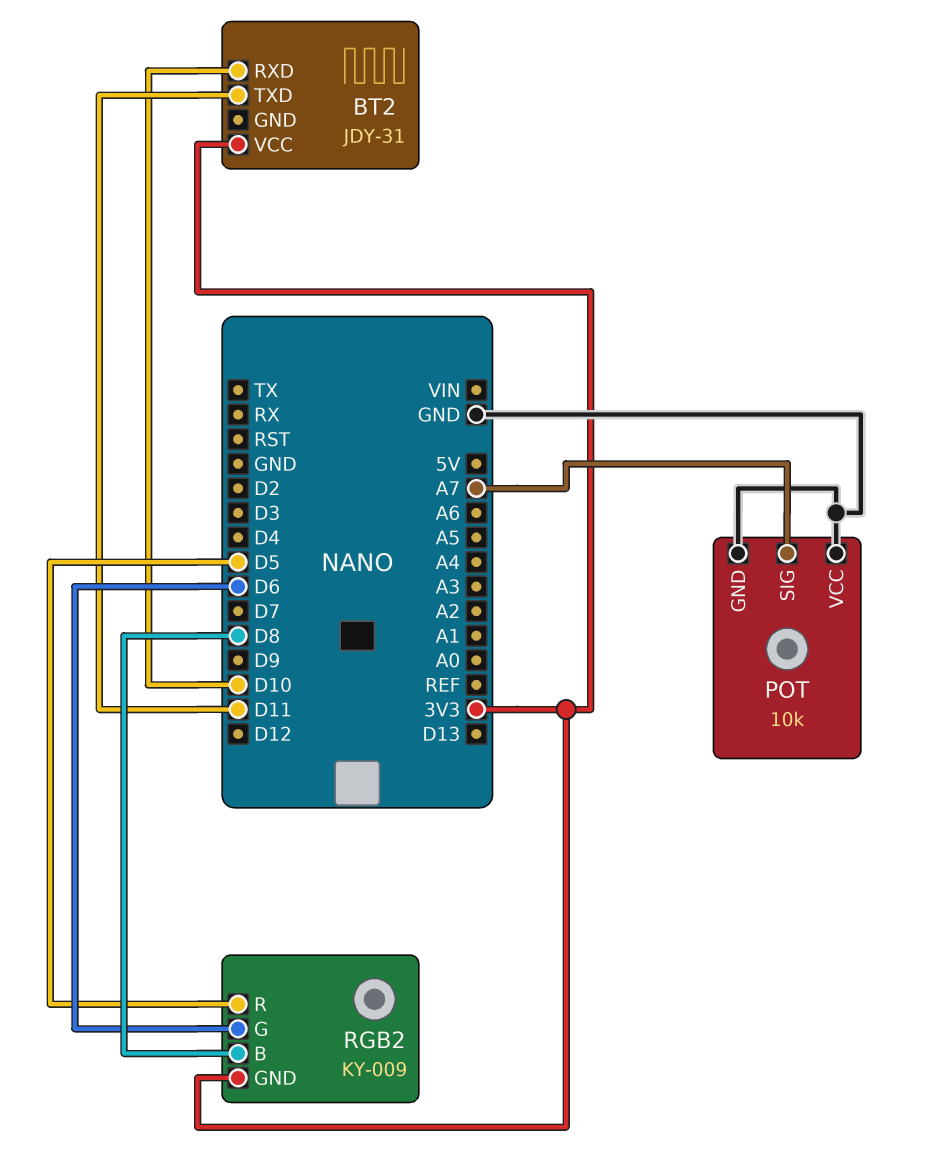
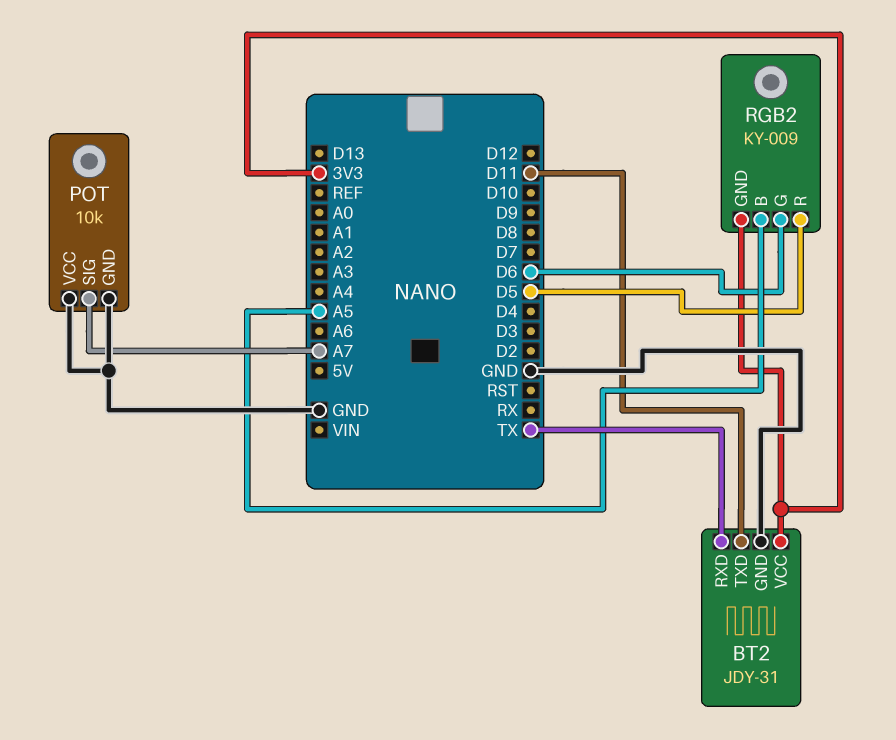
BT2 pin GND: none -> GND
BT2 pin RXD: D10 -> TX
RGB2 pin B: D8 -> A5

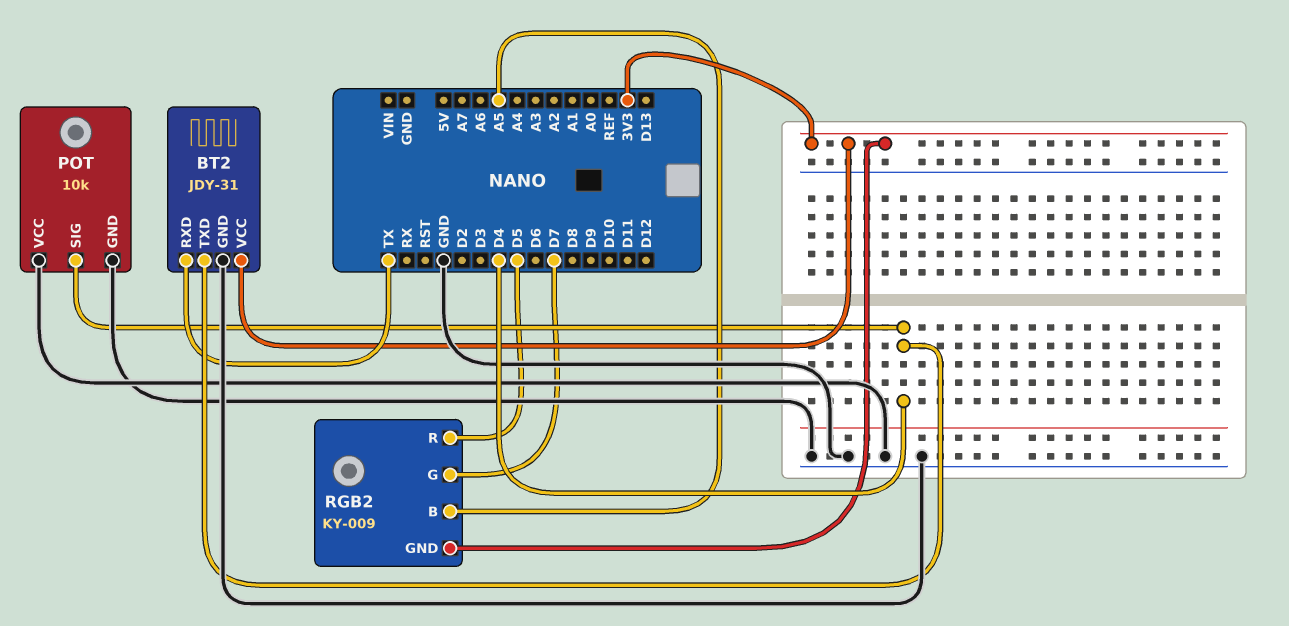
BT2 pin TXD: D11 -> D4
POT pin SIG: A7 -> D4
RGB2 pin G: D6 -> D7

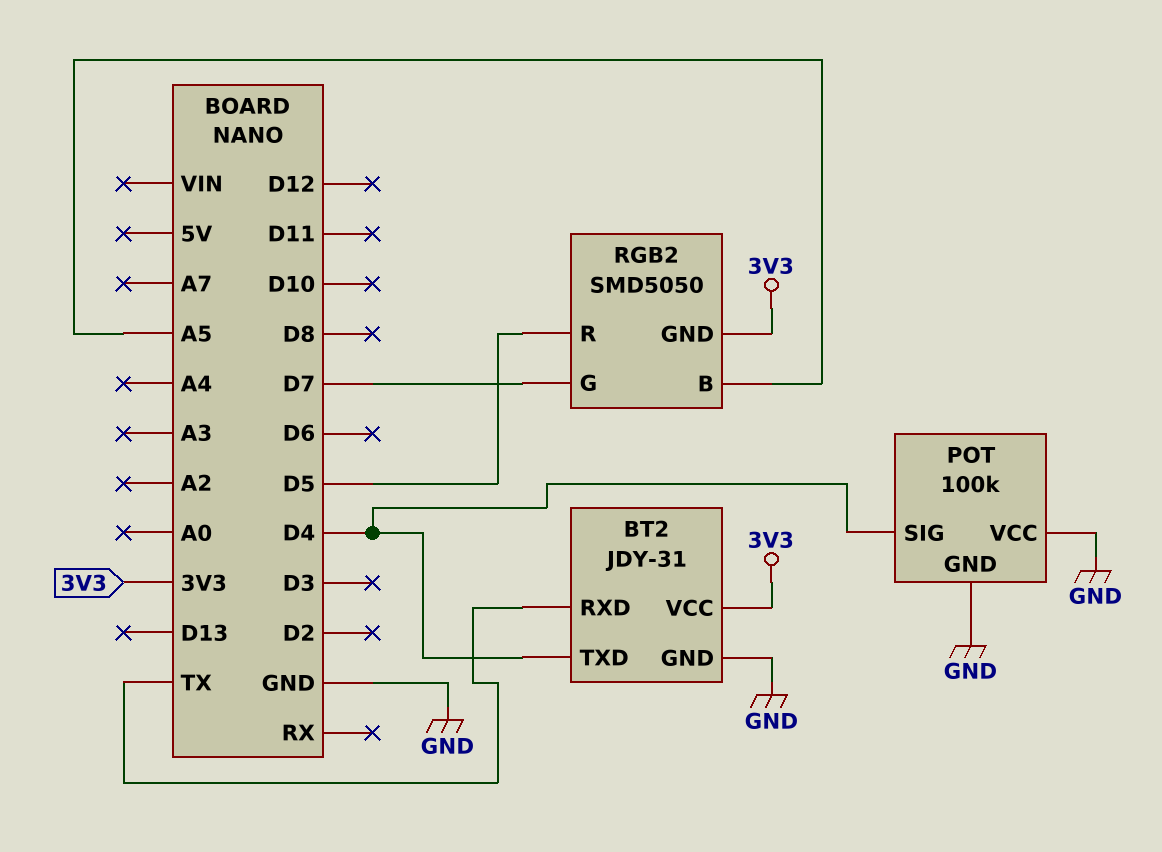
POT: 10k -> 100k
RGB2: KY-009 -> SMD5050

